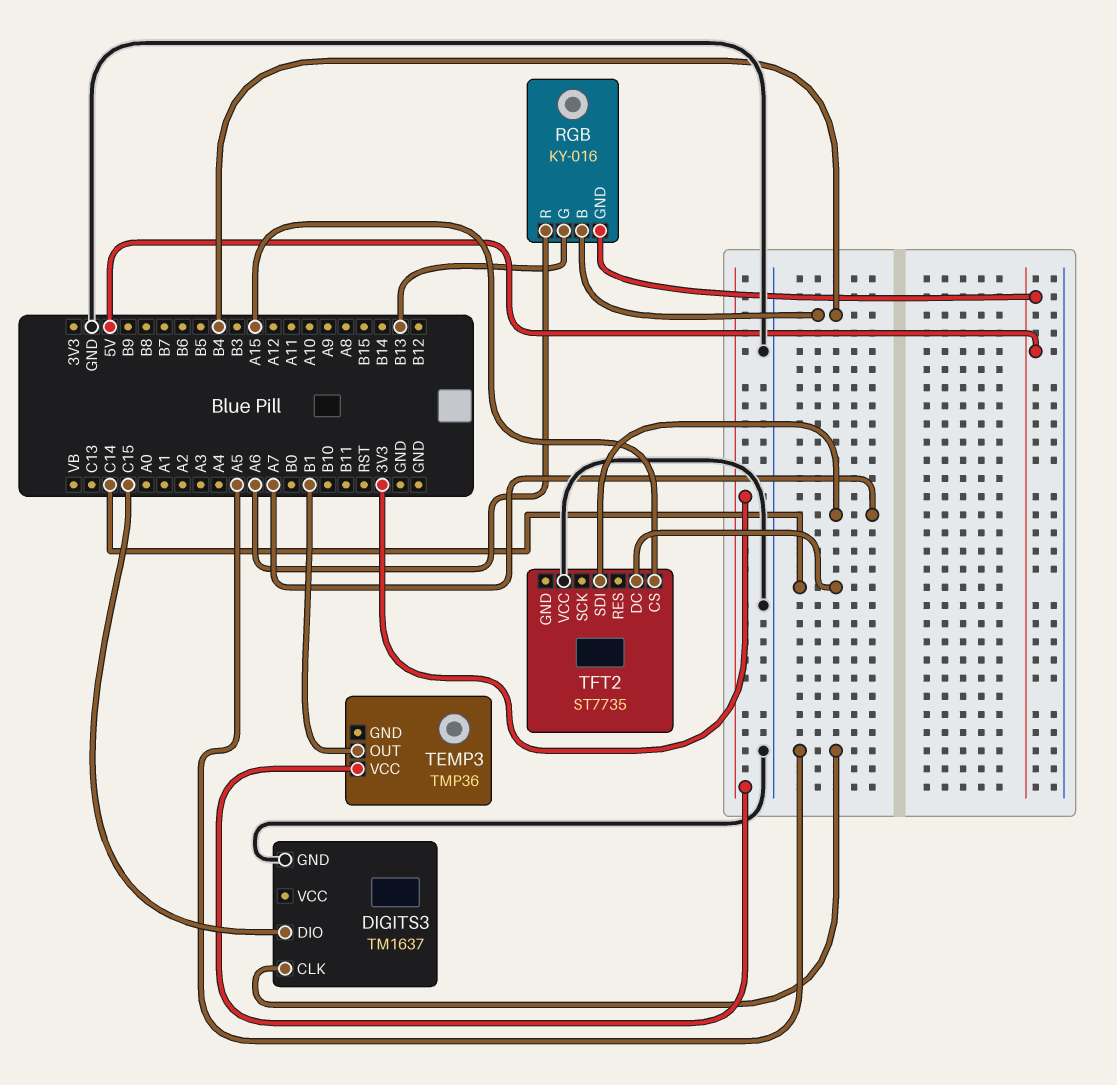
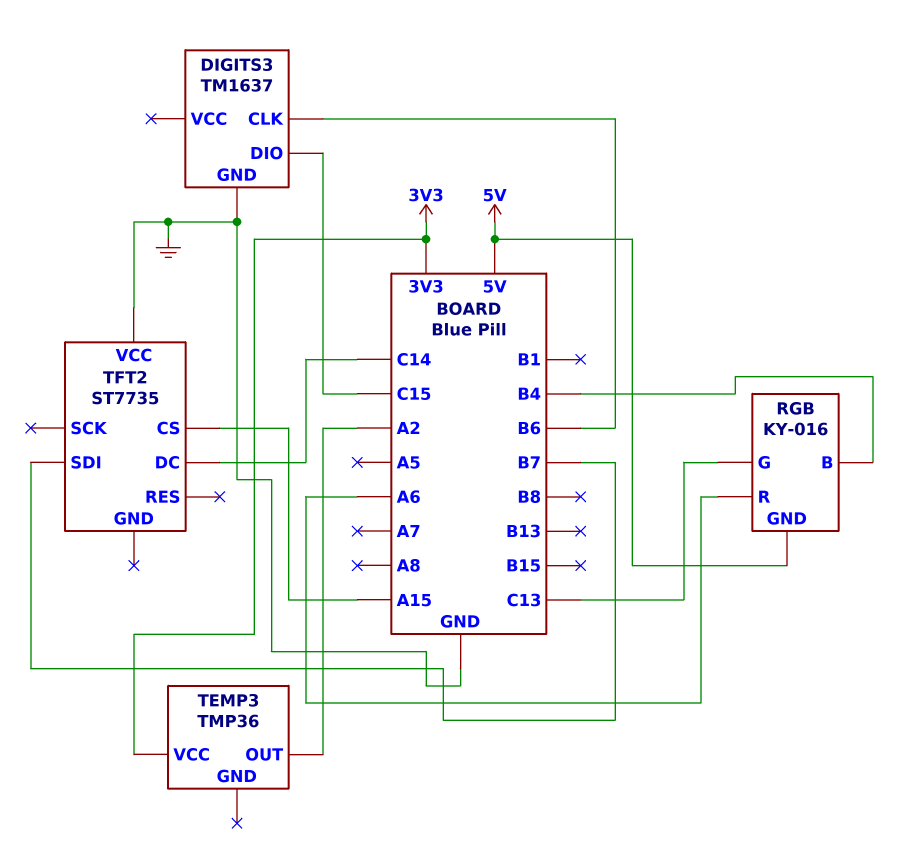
DIGITS3 pin CLK: A5 -> B6
RGB pin G: B13 -> C13
TEMP3 pin OUT: B1 -> A2
TFT2 pin SDI: A7 -> B7

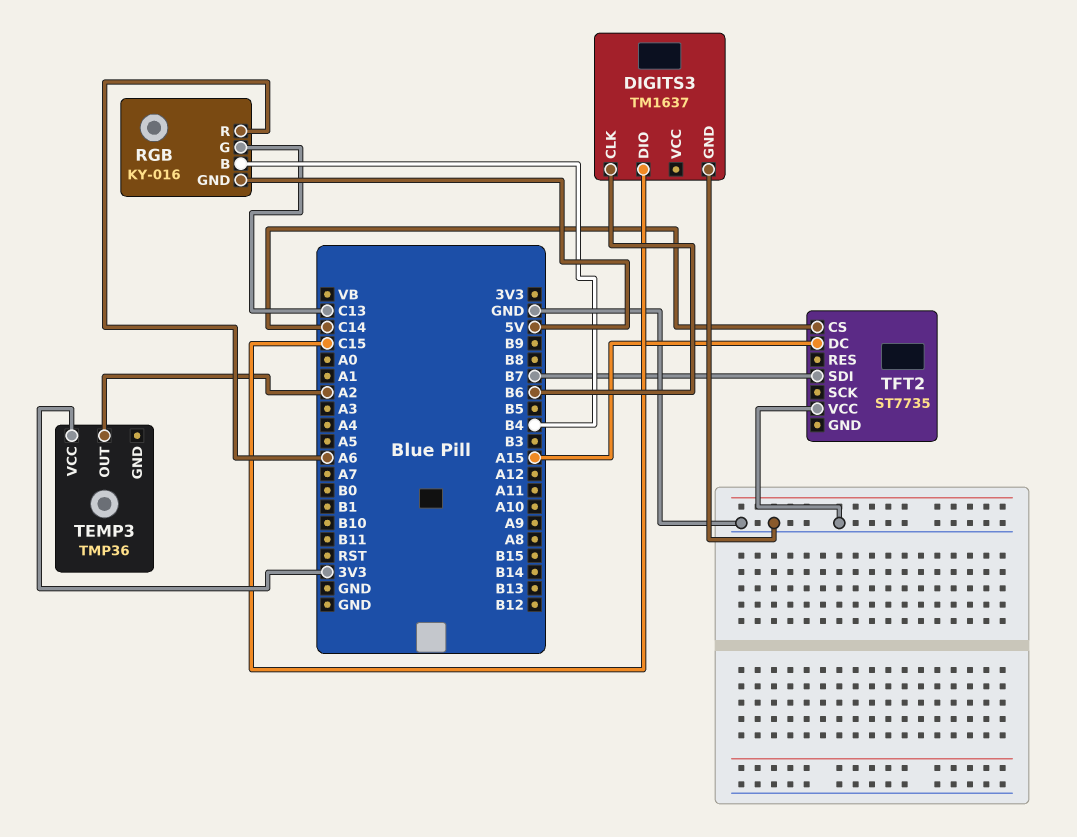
TFT2 pin CS: A15 -> C14
TFT2 pin DC: C14 -> A15

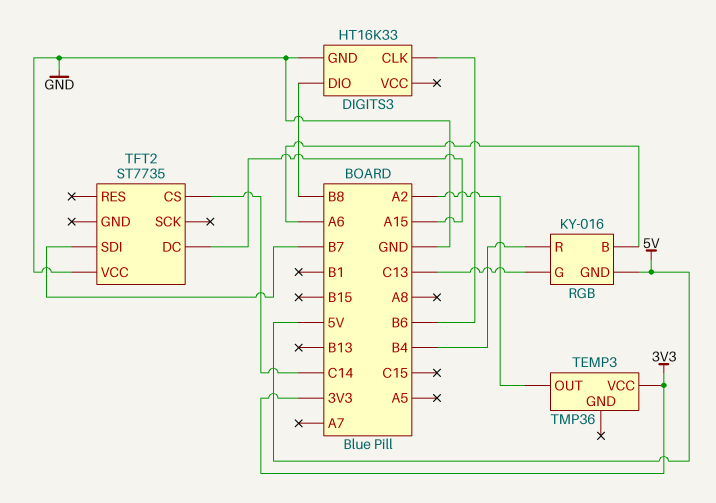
DIGITS3: TM1637 -> HT16K33
DIGITS3 pin DIO: C15 -> B8
RGB pin B: B4 -> A6
RGB pin R: A6 -> B4

